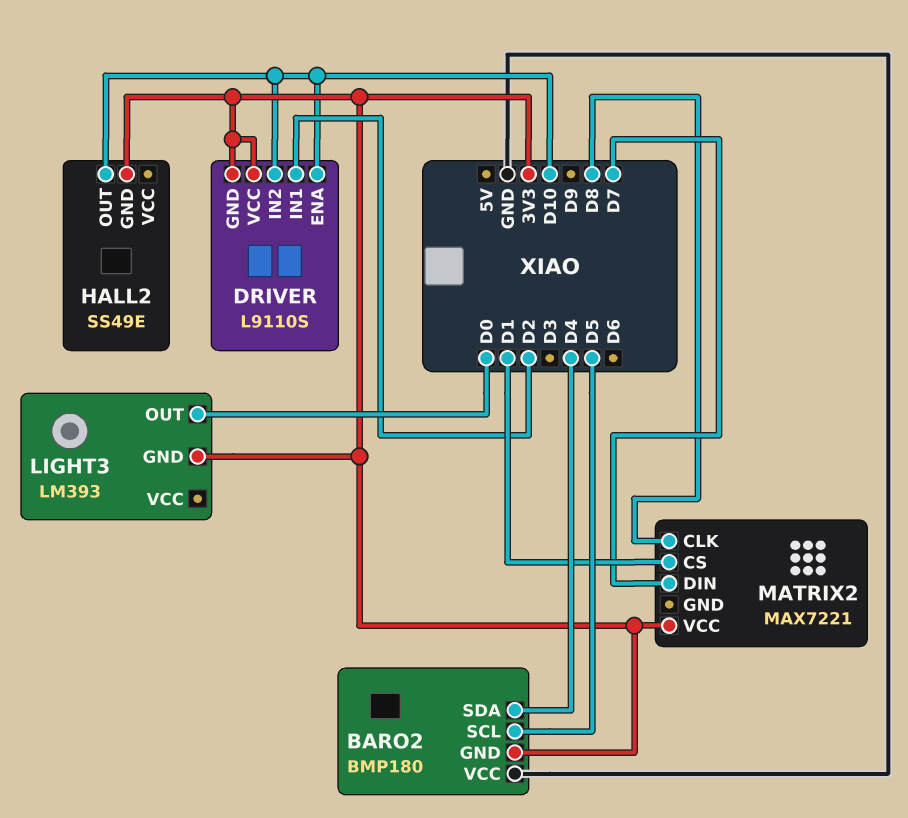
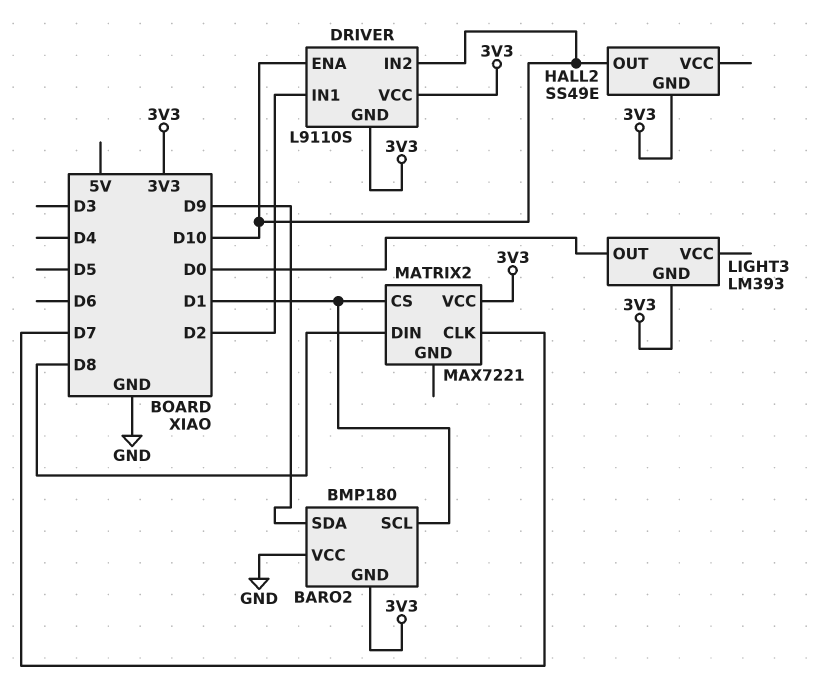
BARO2 pin SCL: D5 -> D1
BARO2 pin SDA: D4 -> D9
MATRIX2 pin CLK: D8 -> D7
MATRIX2 pin DIN: D7 -> D8

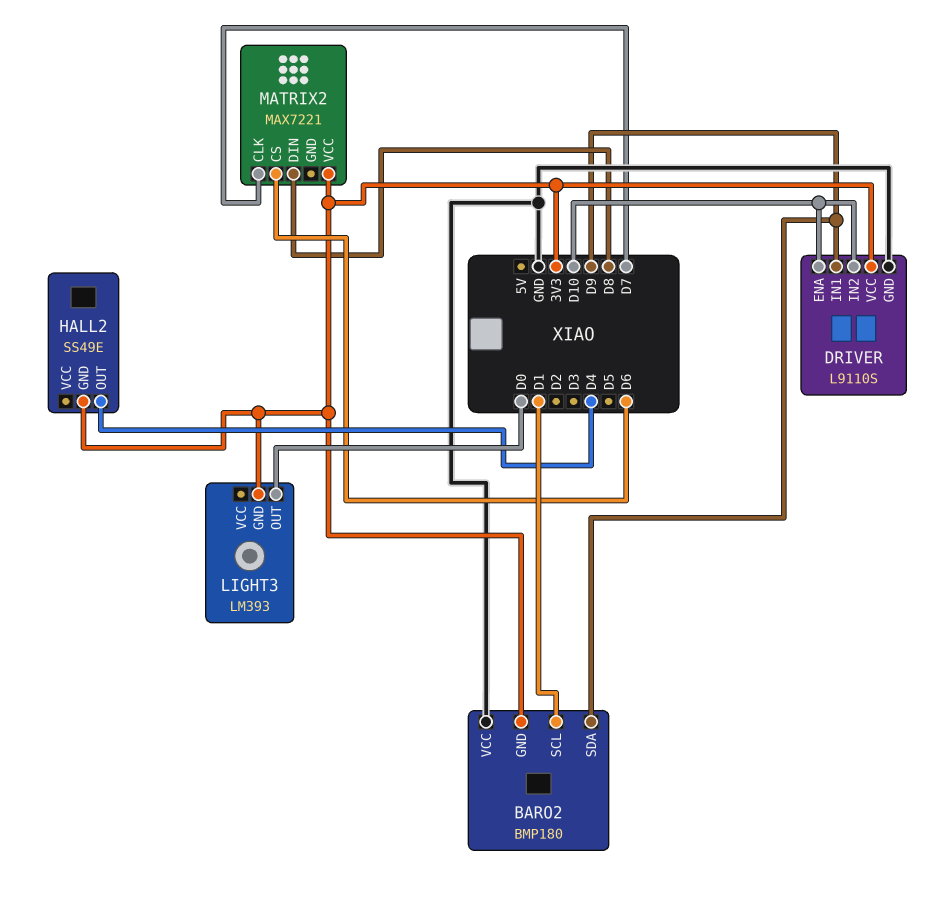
DRIVER pin GND: 3V3 -> GND
DRIVER pin IN1: D2 -> D9
HALL2 pin OUT: D10 -> D4
MATRIX2 pin CS: D1 -> D6

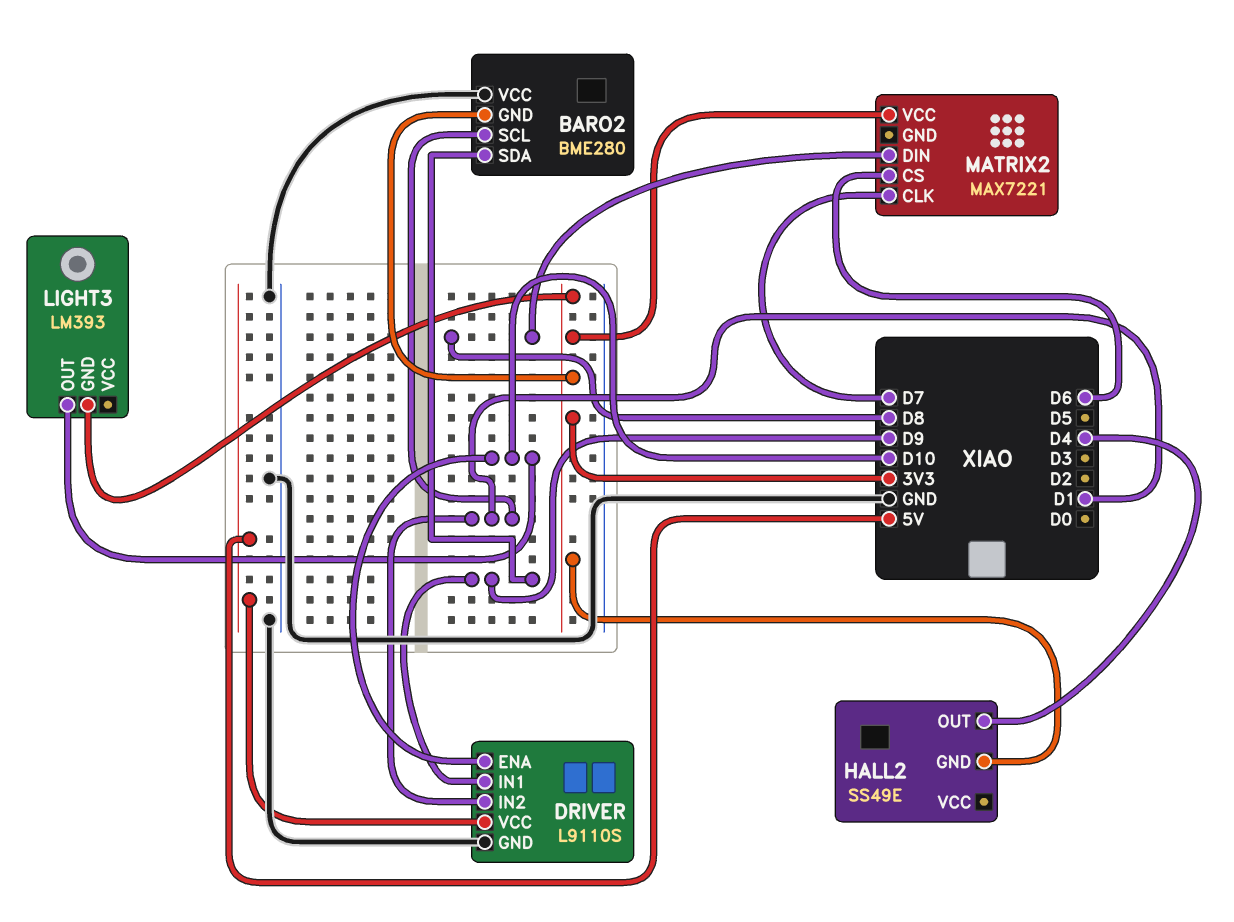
BARO2: BMP180 -> BME280
DRIVER pin IN2: D10 -> D1
DRIVER pin VCC: 3V3 -> 5V
LIGHT3 pin OUT: D0 -> D10

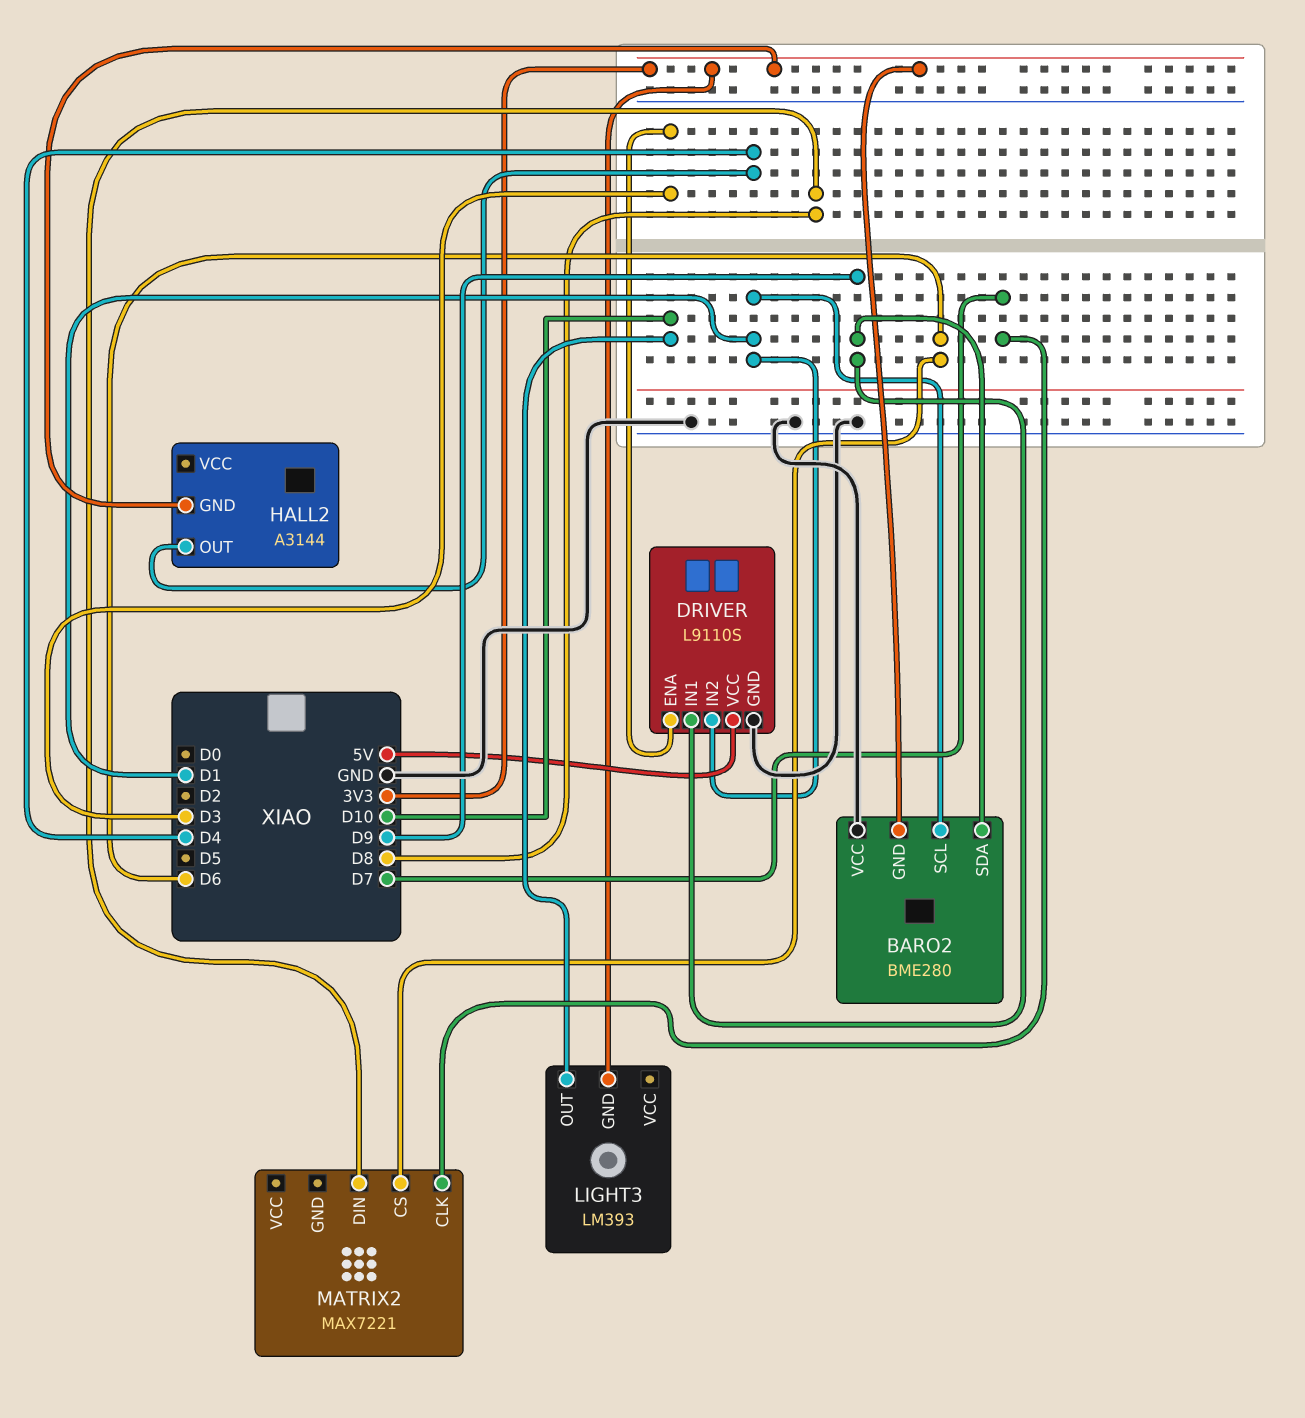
DRIVER pin ENA: D10 -> D3
HALL2: SS49E -> A3144
MATRIX2 pin VCC: 3V3 -> none

